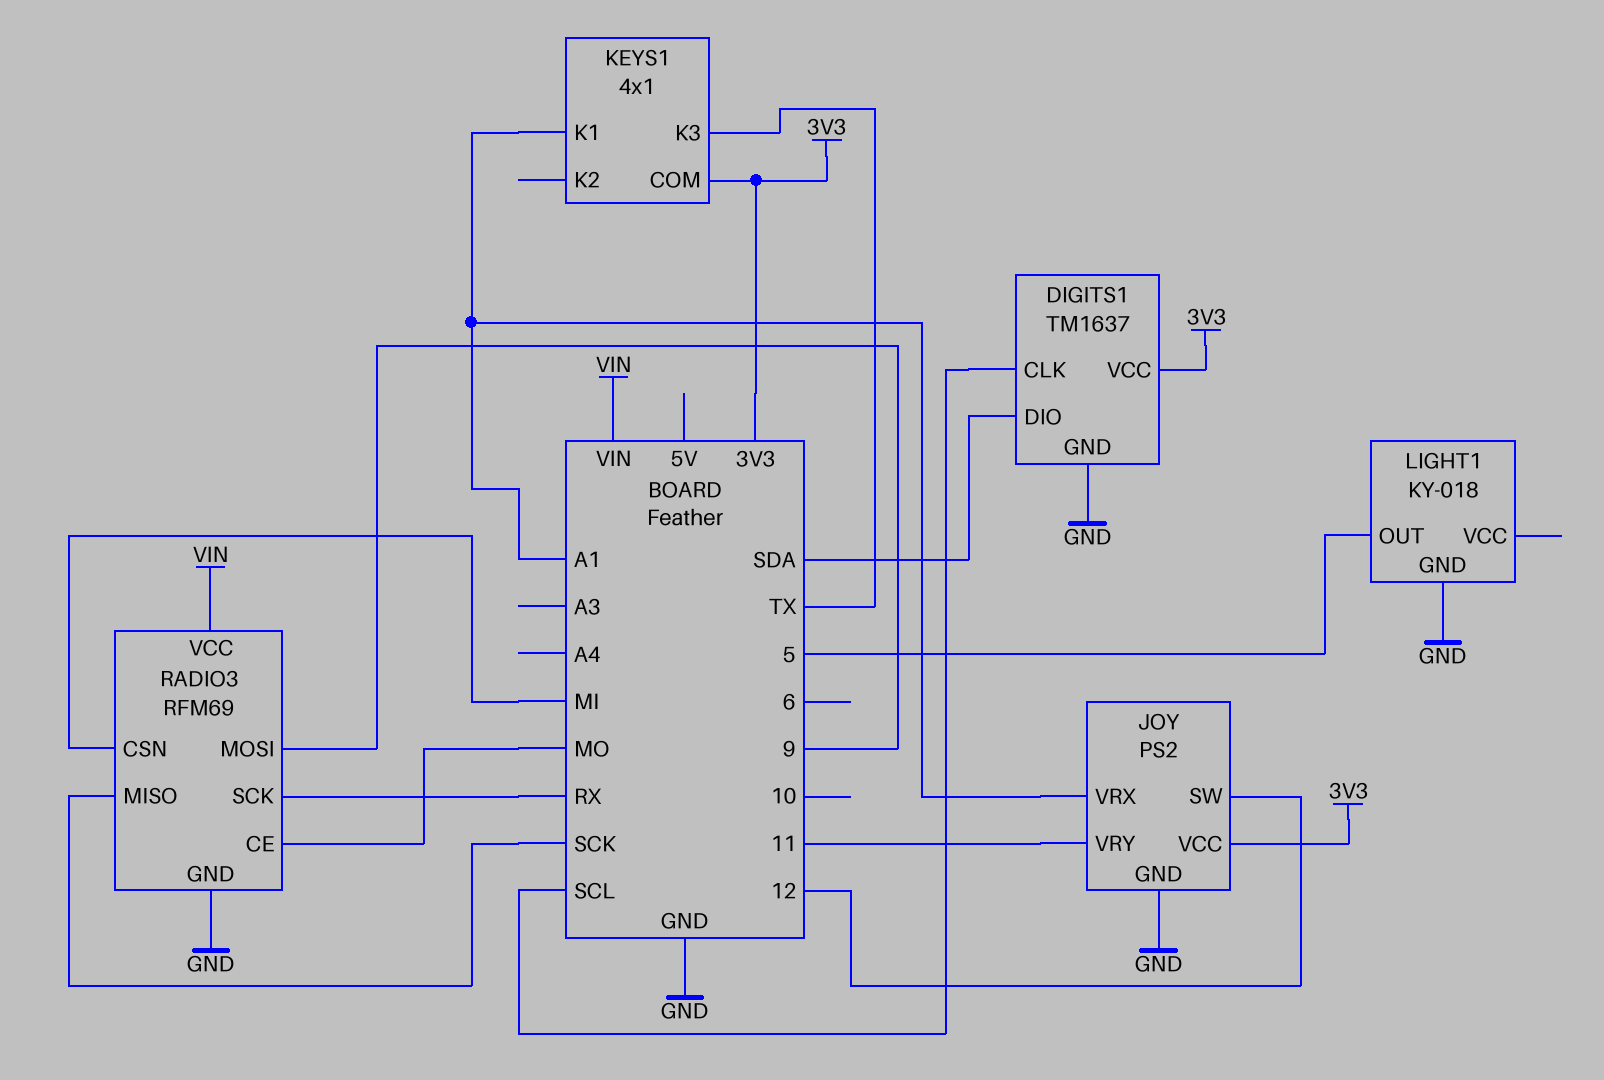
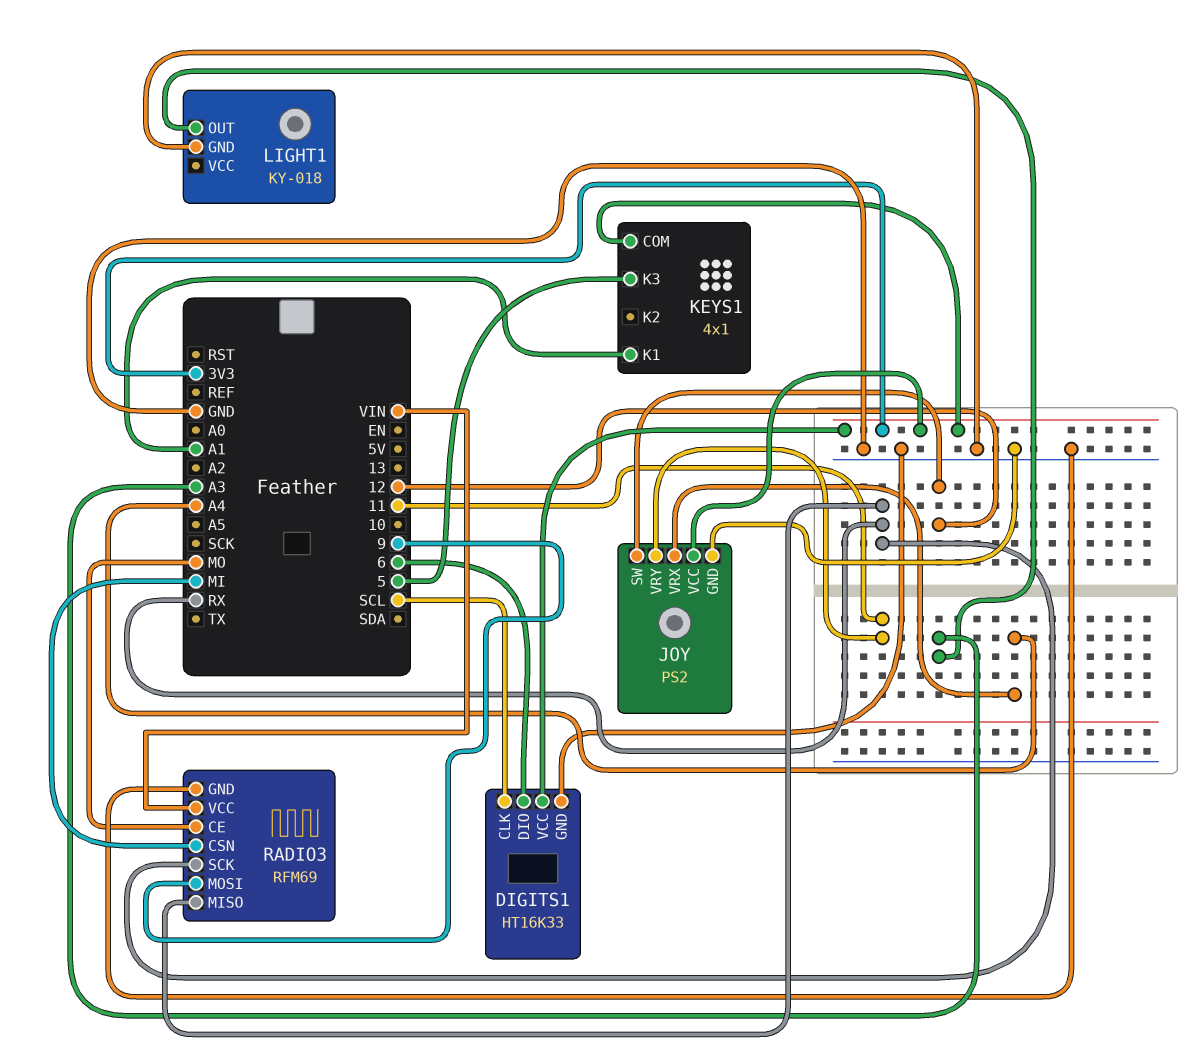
DIGITS1: TM1637 -> HT16K33
DIGITS1 pin DIO: SDA -> 6
JOY pin VRX: A1 -> A4
KEYS1 pin K3: TX -> 5
LIGHT1 pin OUT: 5 -> A3
RADIO3 pin MISO: SCK -> RX

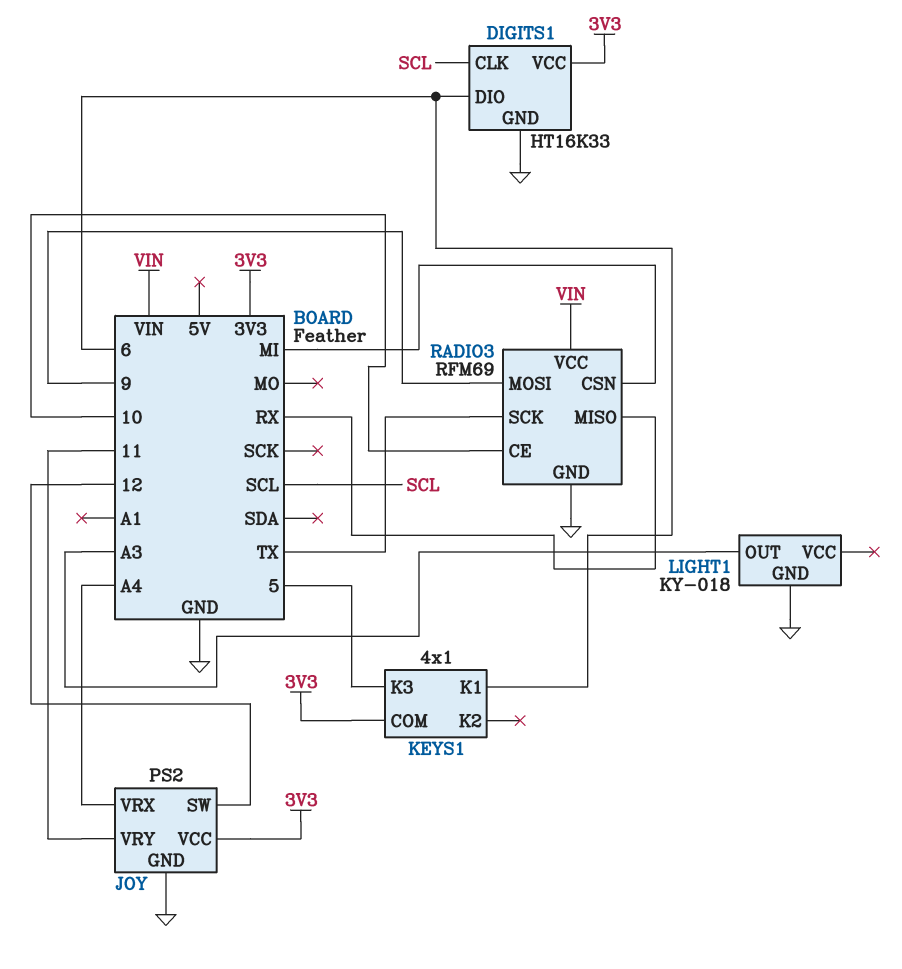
KEYS1 pin K1: A1 -> 6
RADIO3 pin CE: MO -> 10
RADIO3 pin SCK: RX -> TX

